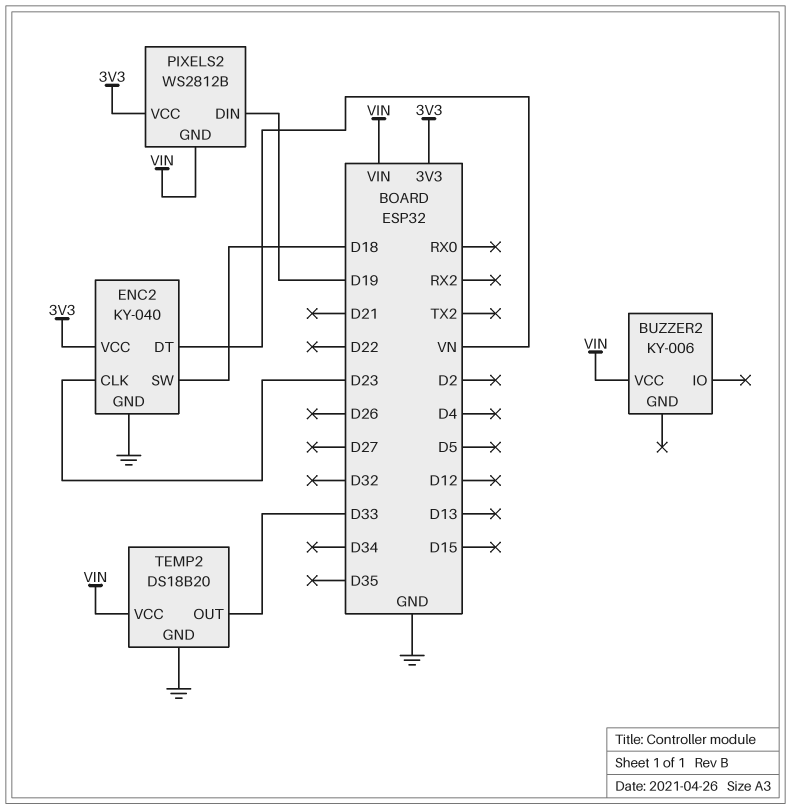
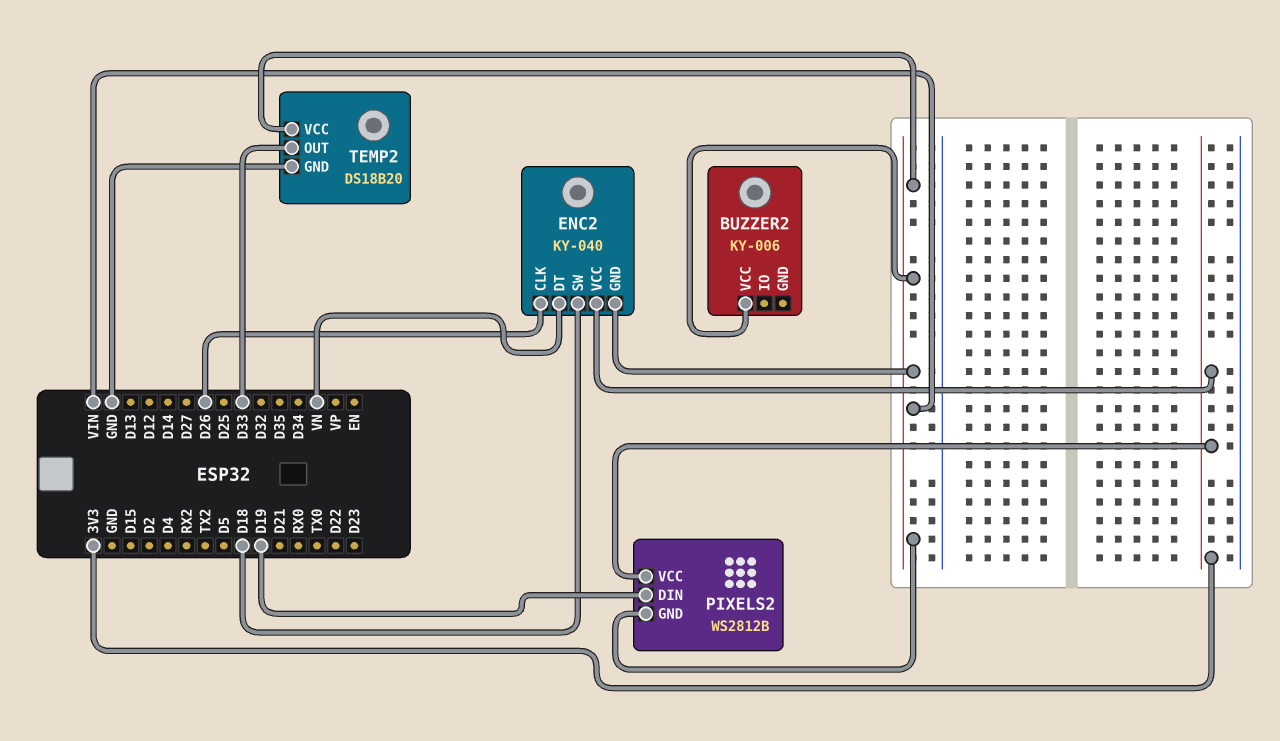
ENC2 pin CLK: D23 -> D26
ENC2 pin GND: GND -> VIN

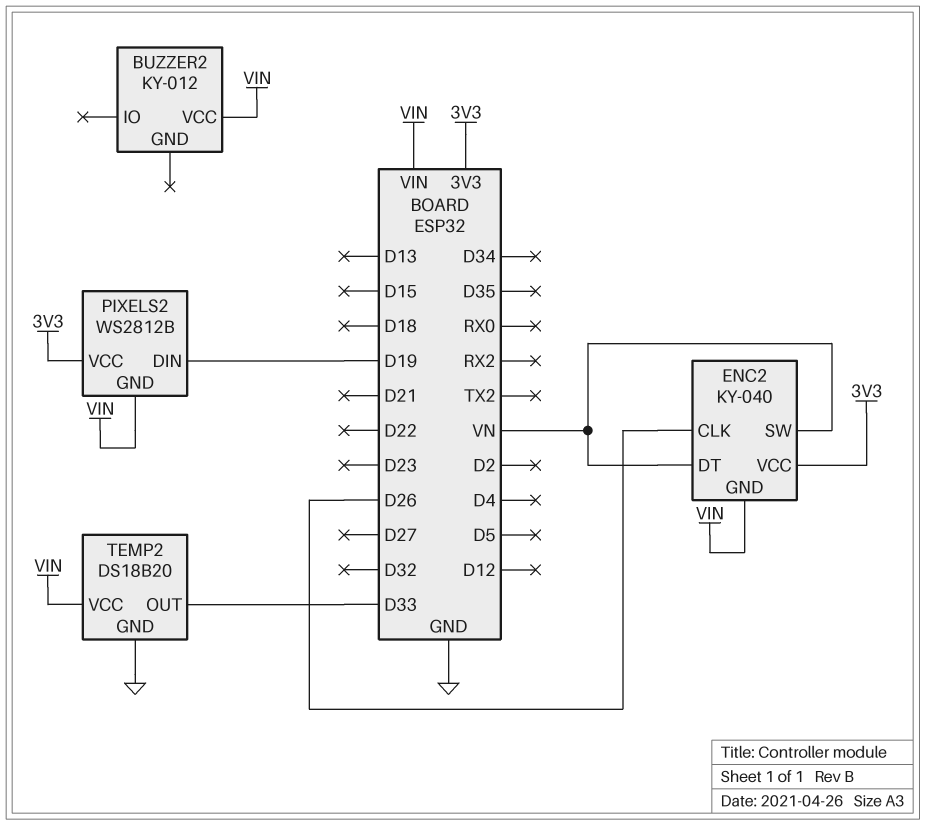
BUZZER2: KY-006 -> KY-012
ENC2 pin SW: D18 -> VN

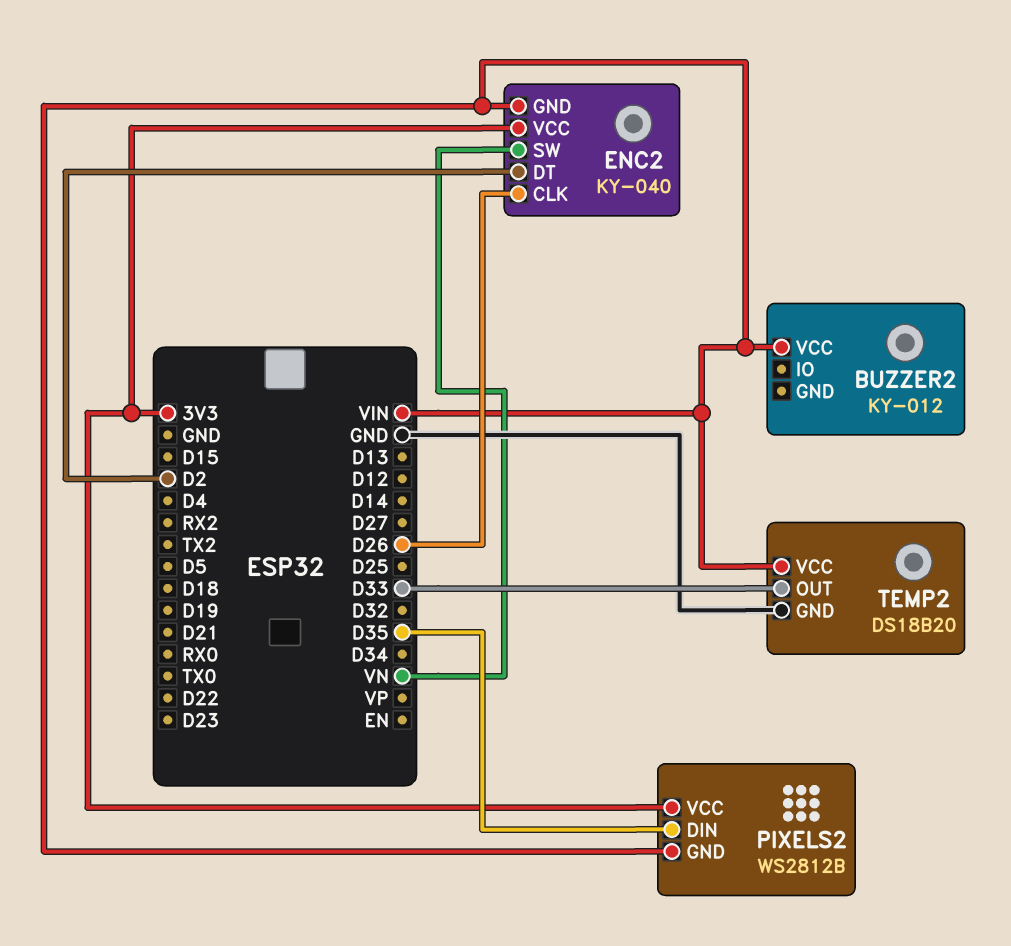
ENC2 pin DT: VN -> D2
PIXELS2 pin DIN: D19 -> D35

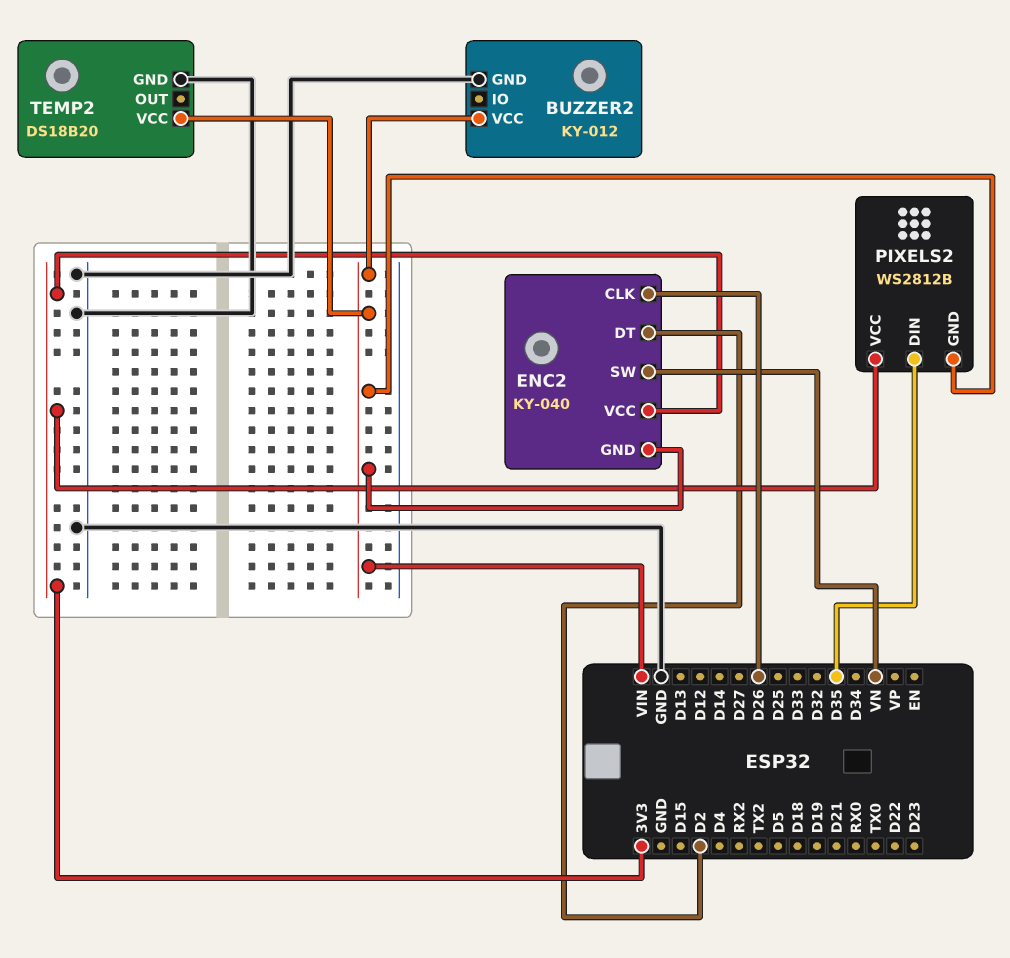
BUZZER2 pin GND: none -> GND
TEMP2 pin OUT: D33 -> none

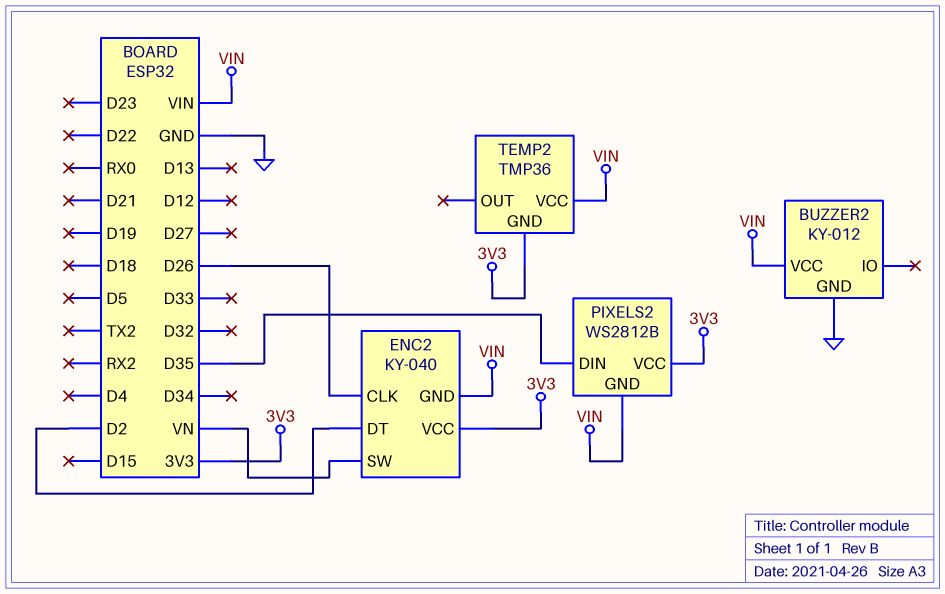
TEMP2: DS18B20 -> TMP36
TEMP2 pin GND: GND -> 3V3

